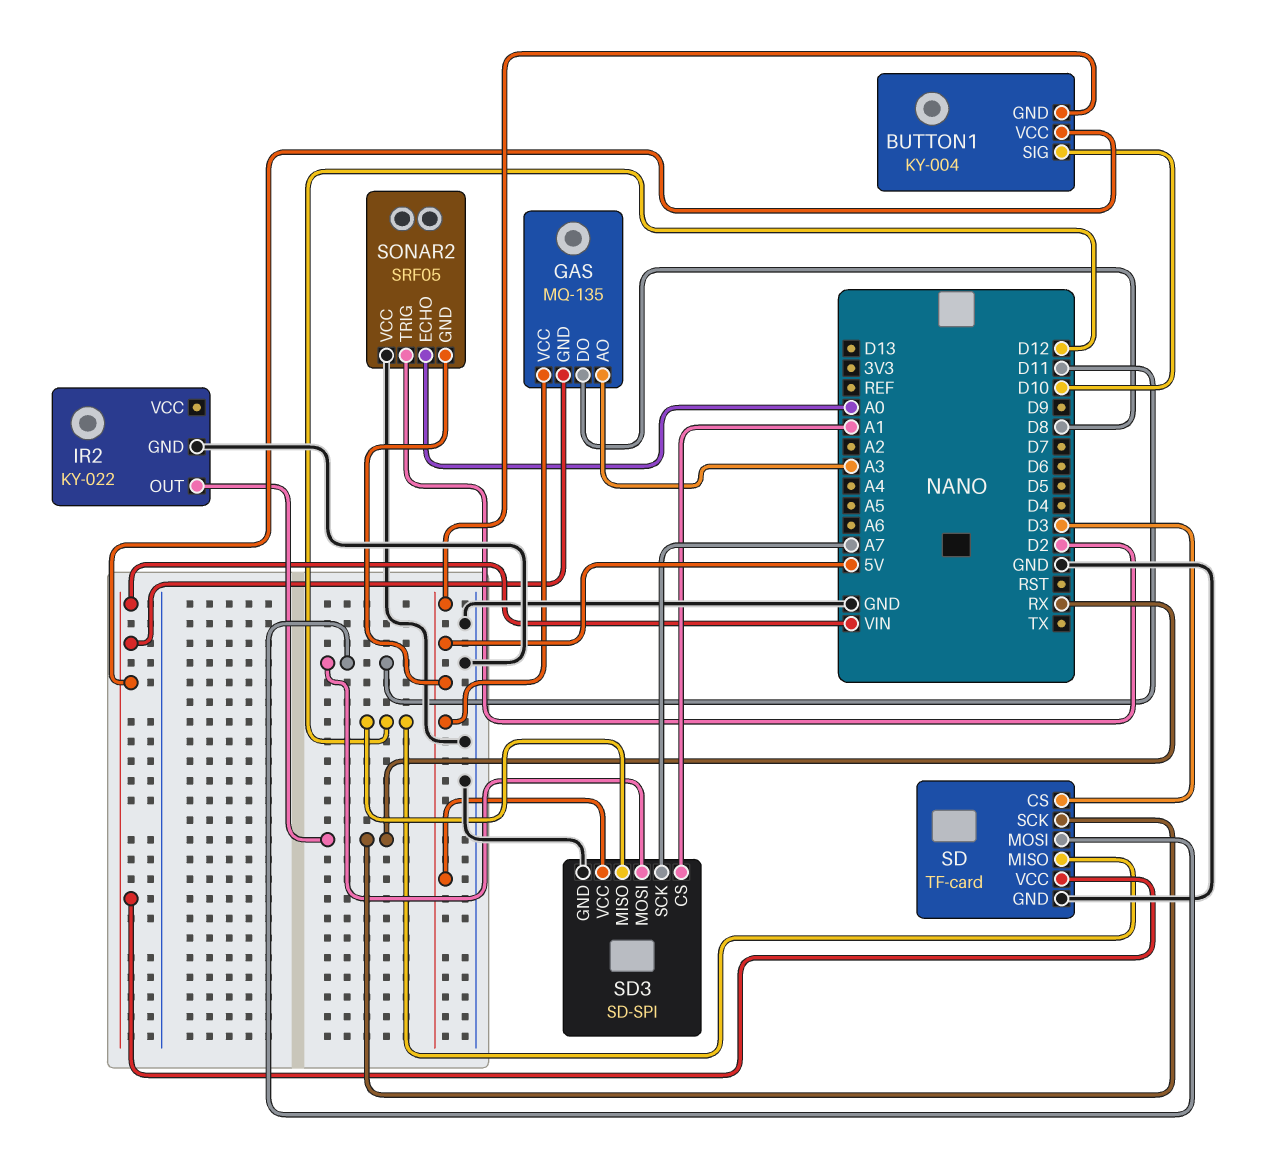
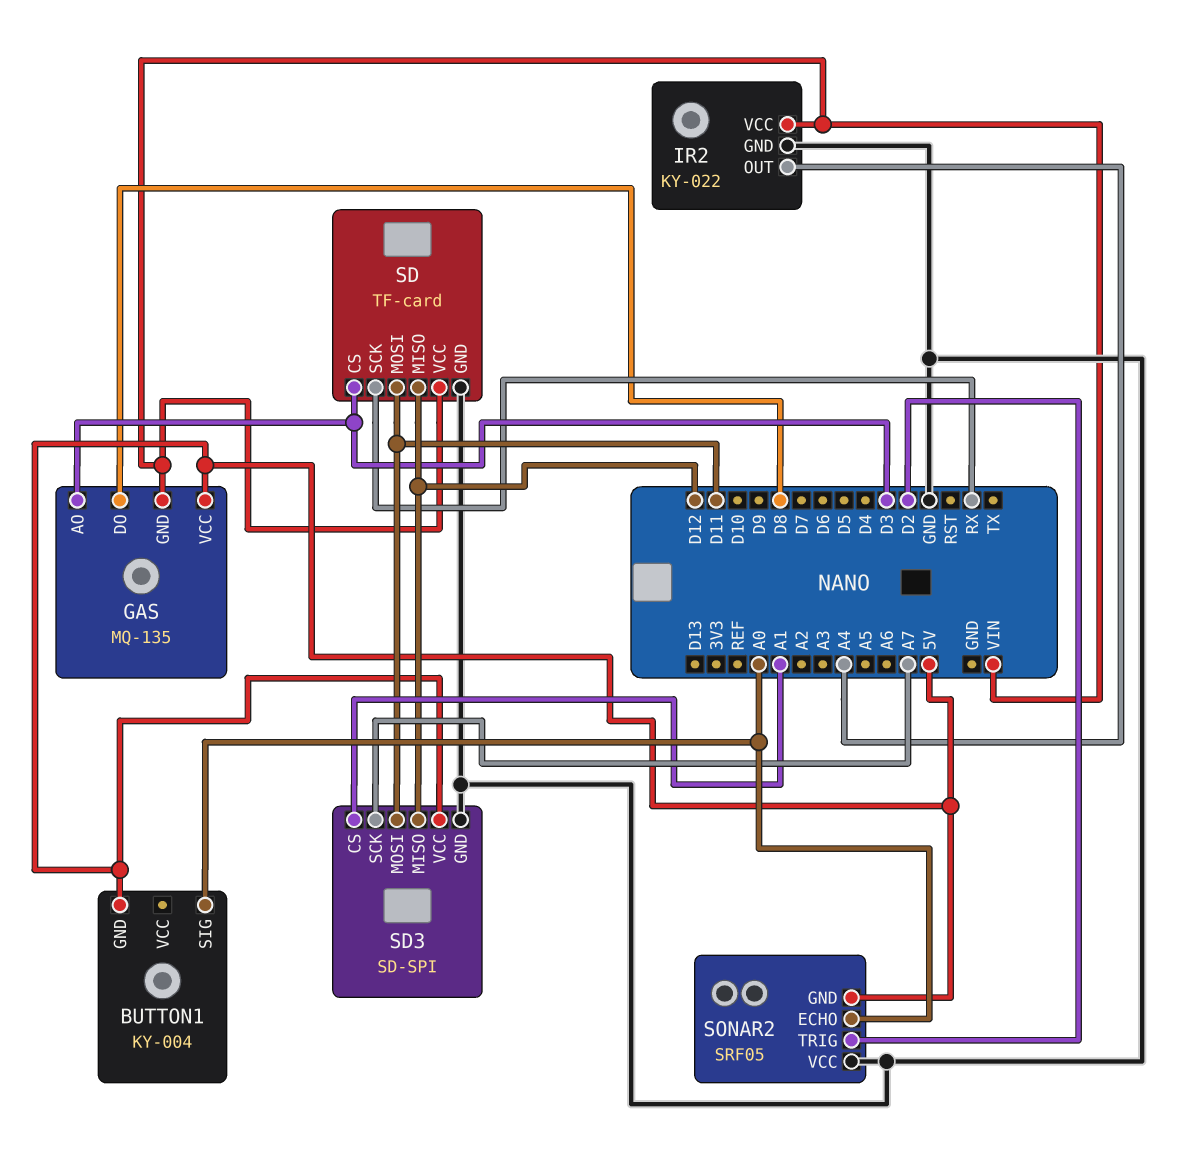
BUTTON1 pin SIG: D10 -> A0
BUTTON1 pin VCC: VIN -> none
GAS pin AO: A3 -> D3
IR2 pin OUT: RX -> A4
IR2 pin VCC: none -> VIN

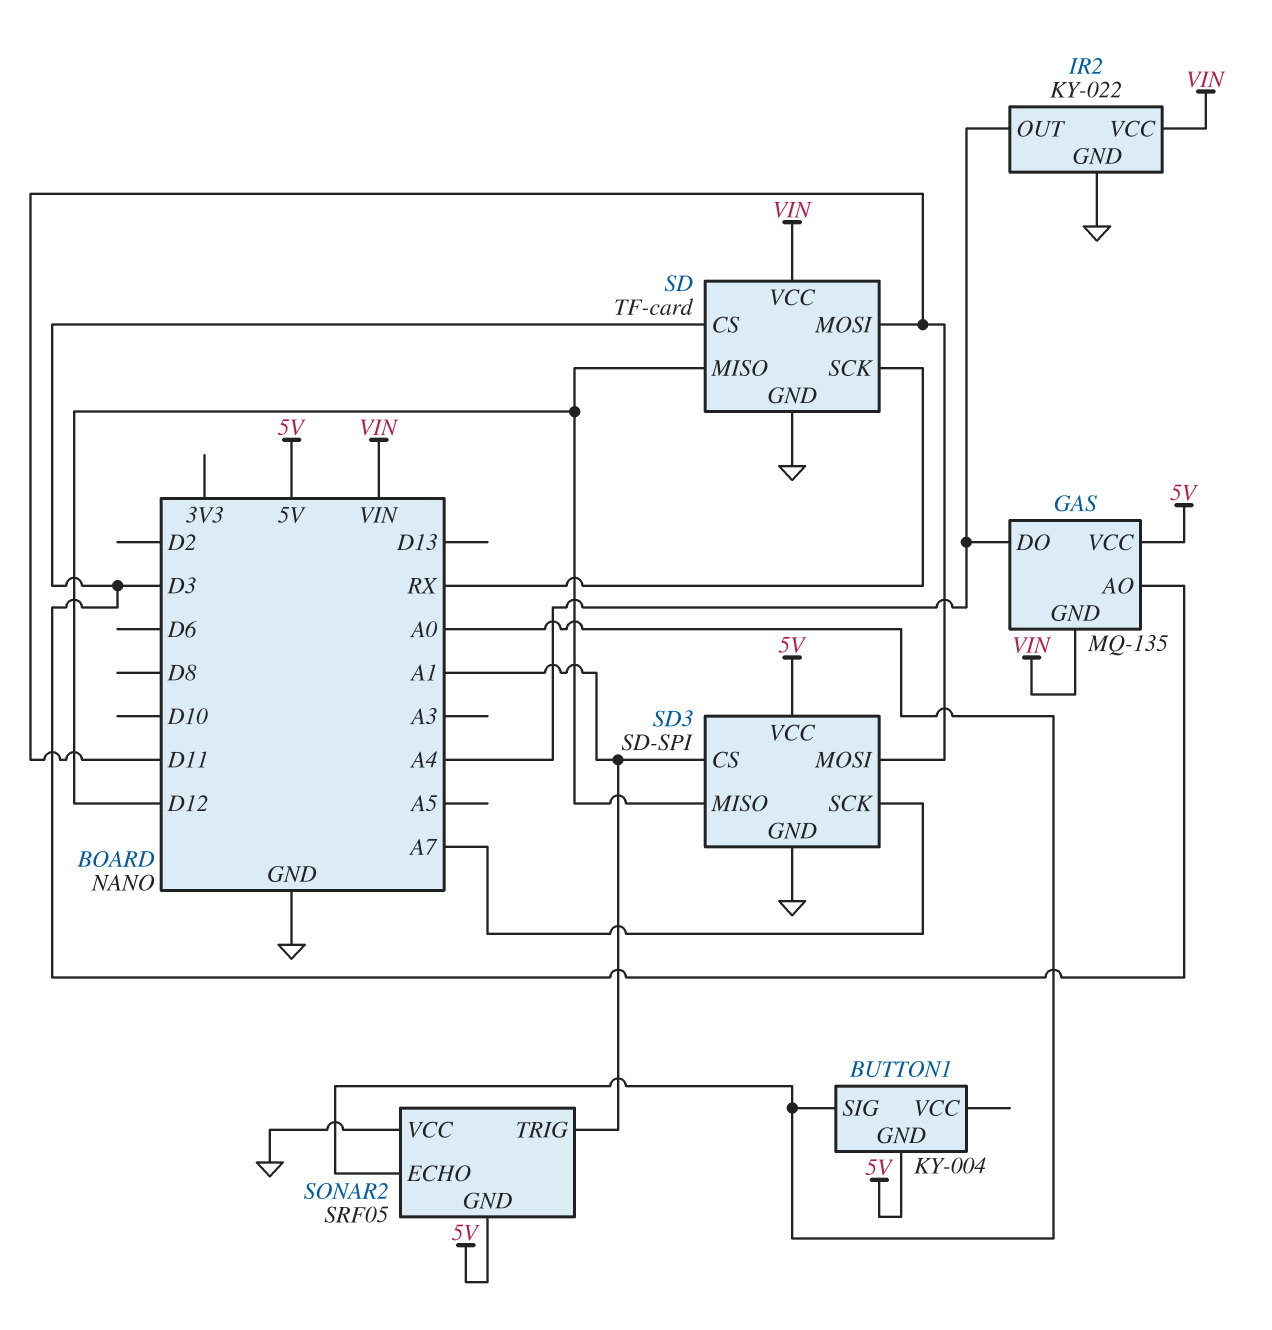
GAS pin DO: D8 -> A4
SONAR2 pin TRIG: D2 -> A1

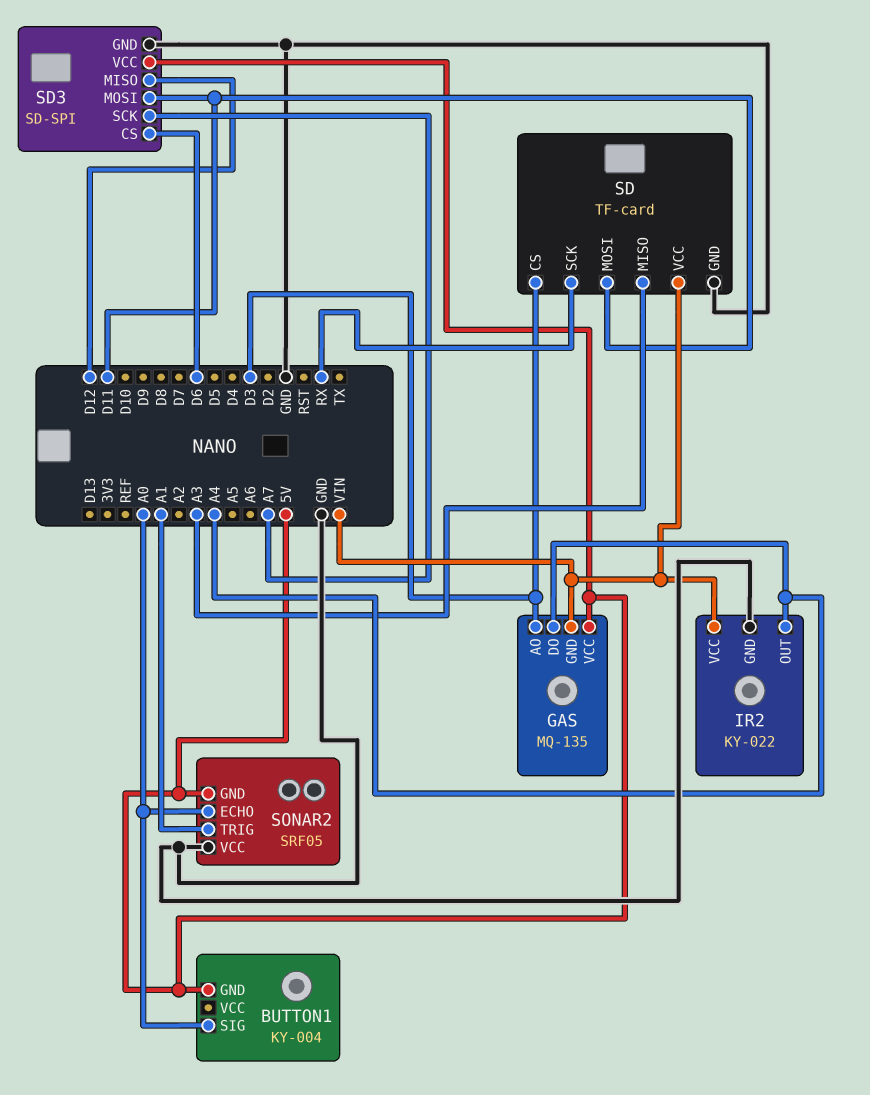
SD pin MISO: D12 -> A3
SD3 pin CS: A1 -> D6

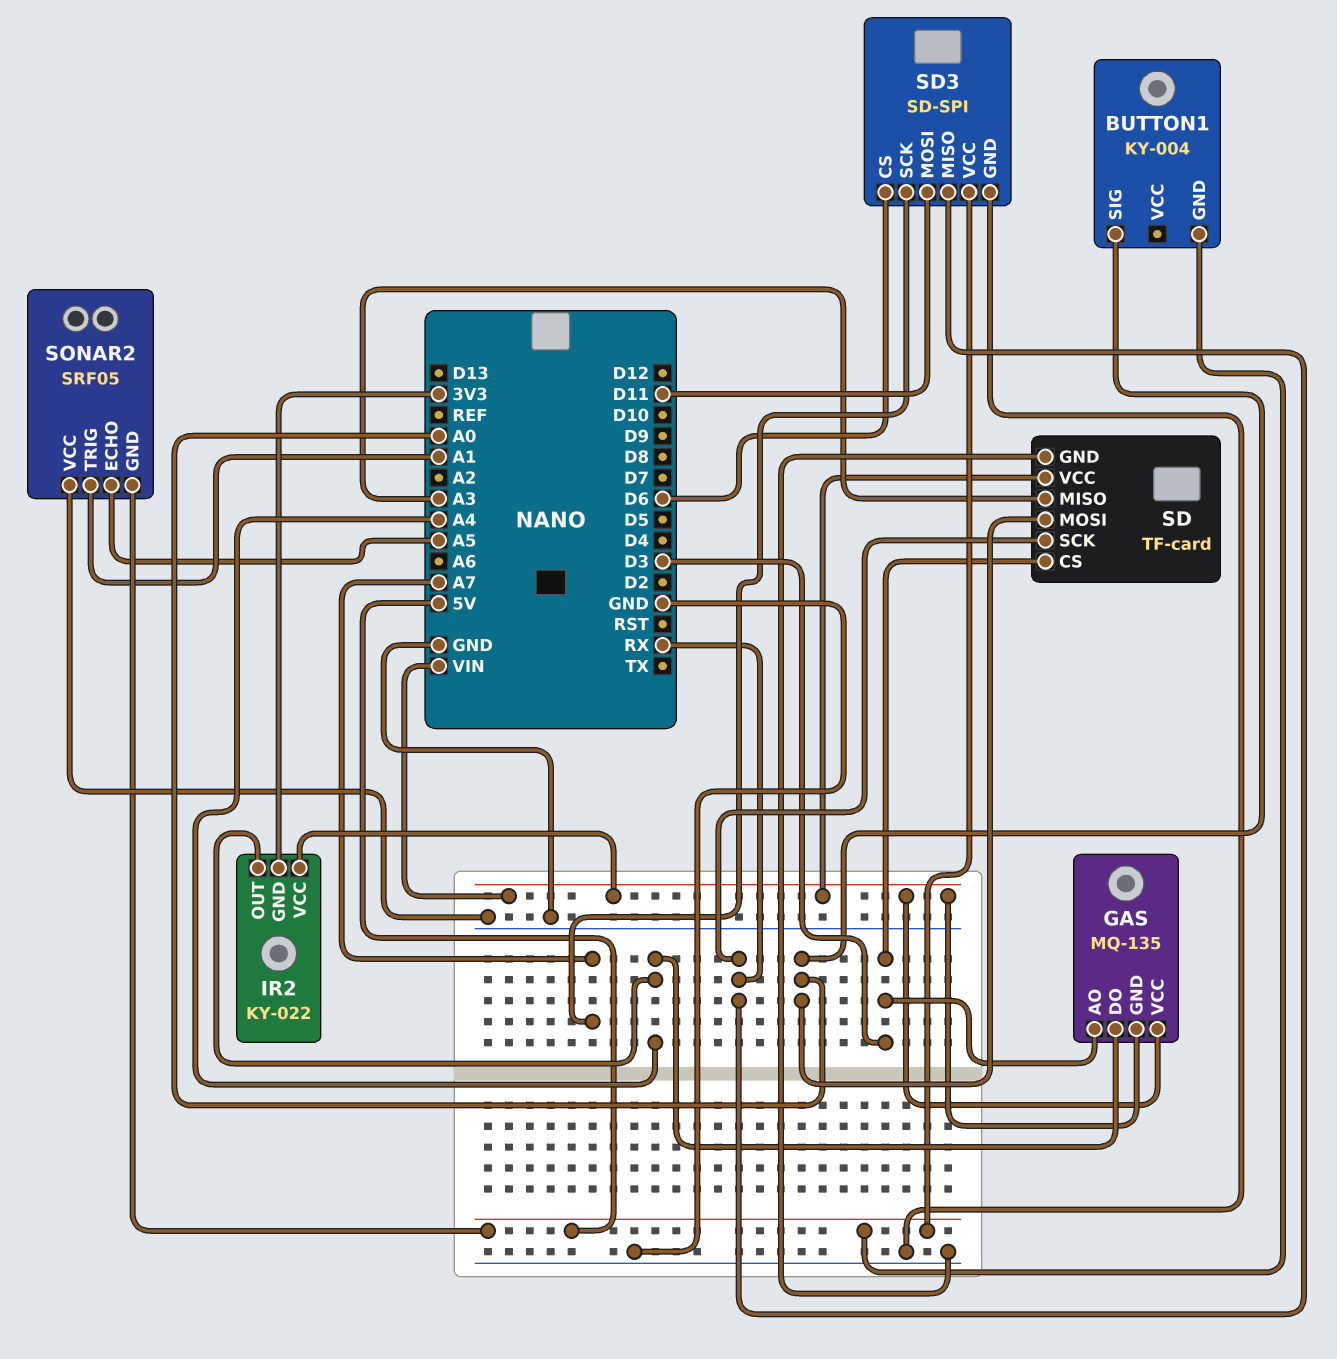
GAS pin VCC: 5V -> VIN
IR2 pin GND: GND -> 3V3
SD pin MOSI: D11 -> A0
SD3 pin MISO: D12 -> RX
SONAR2 pin ECHO: A0 -> A5

